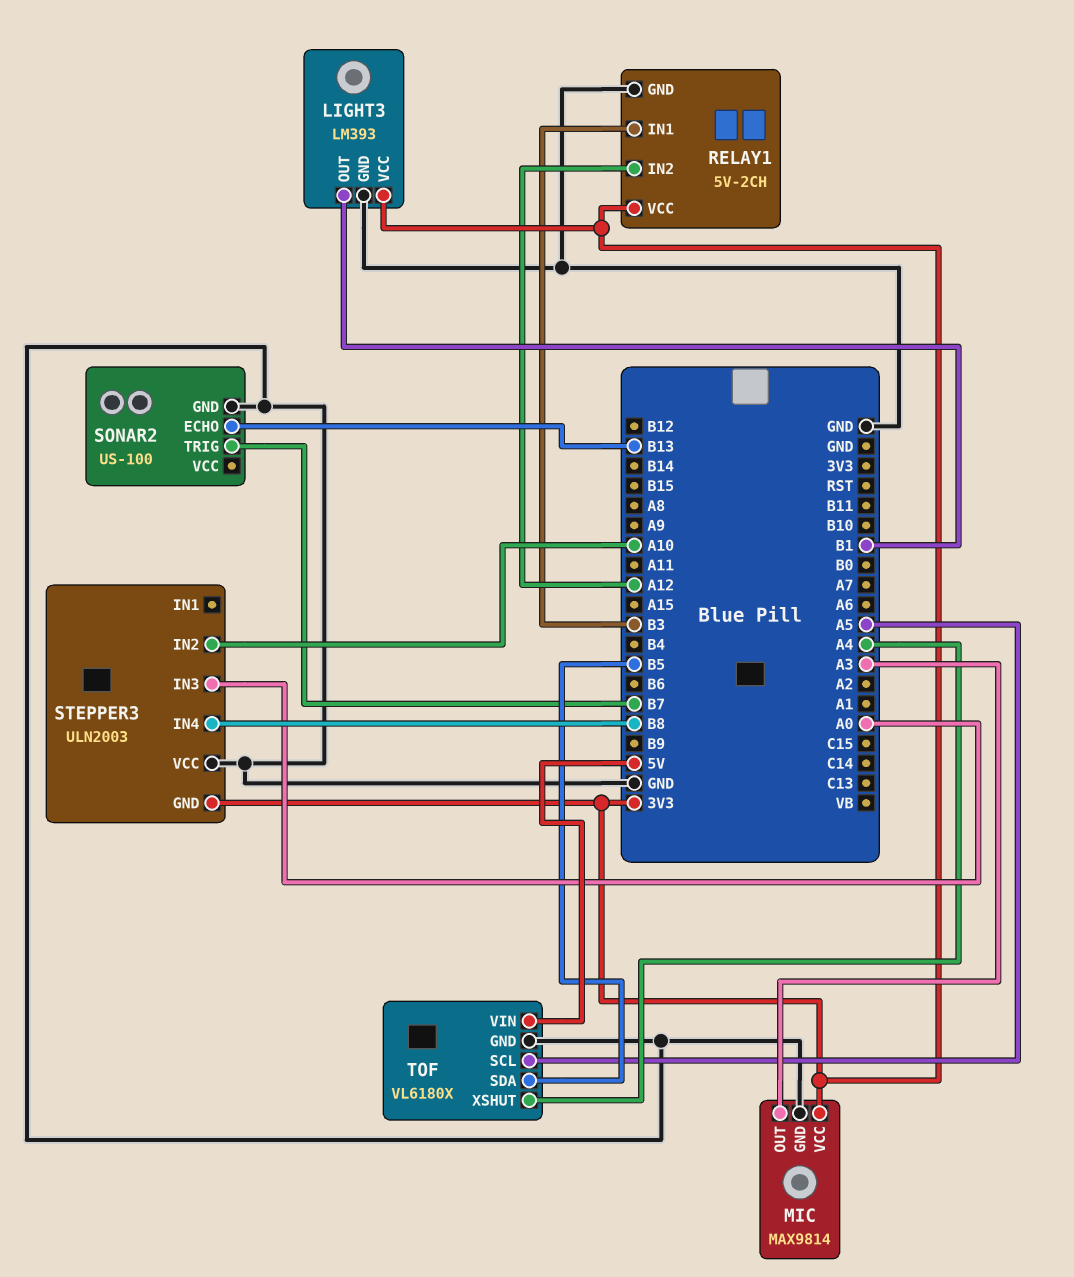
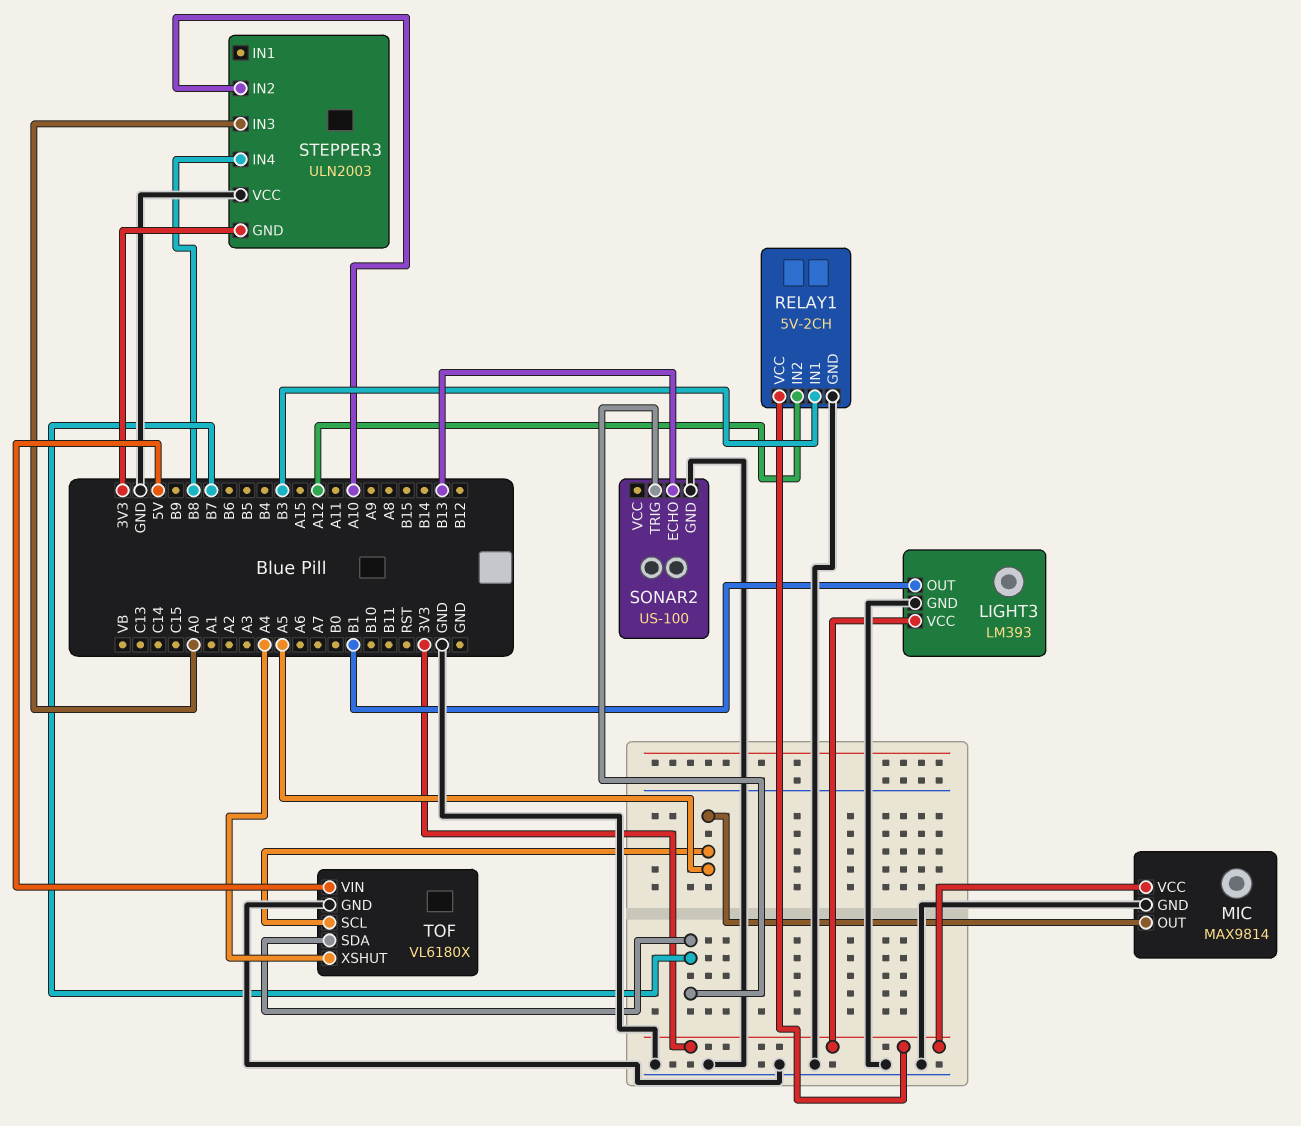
MIC pin OUT: A3 -> A5
TOF pin SDA: B5 -> B7

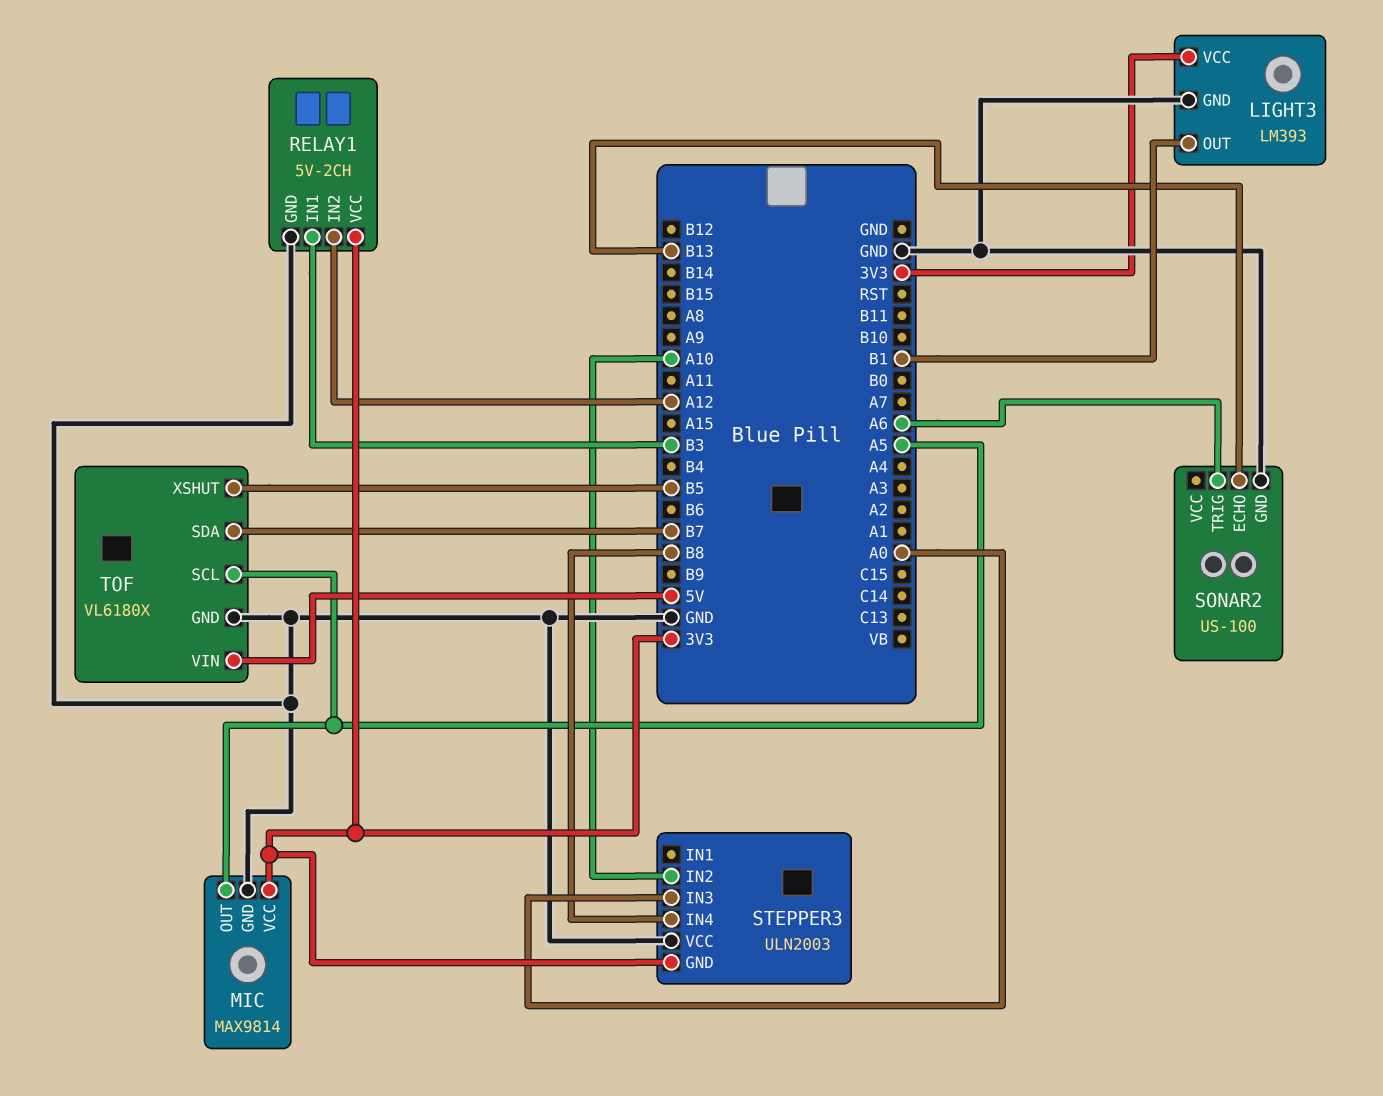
SONAR2 pin TRIG: B7 -> A6
TOF pin XSHUT: A4 -> B5

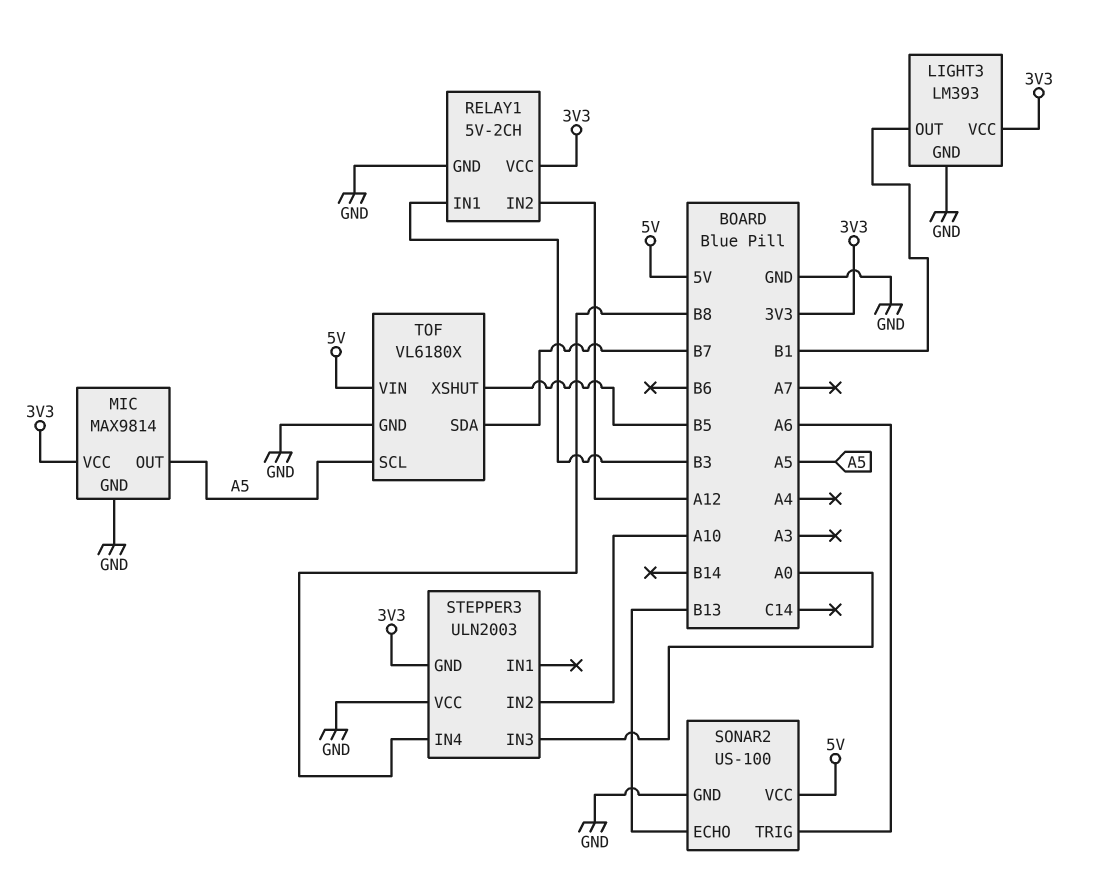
SONAR2 pin VCC: none -> 5V

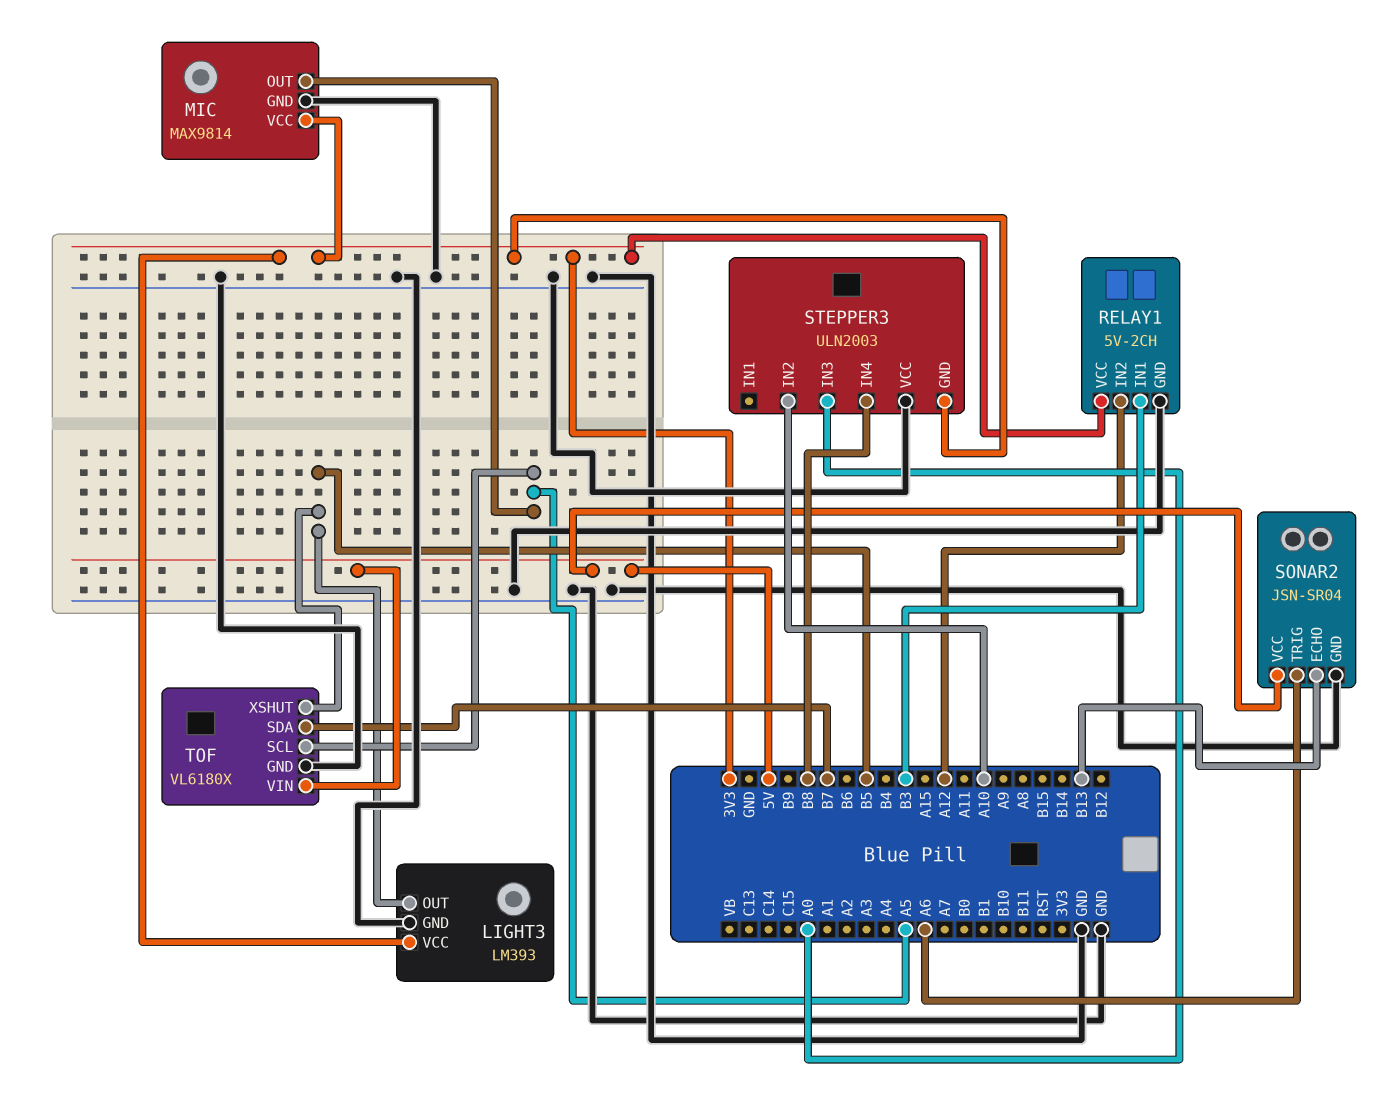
LIGHT3 pin OUT: B1 -> B5
SONAR2: US-100 -> JSN-SR04

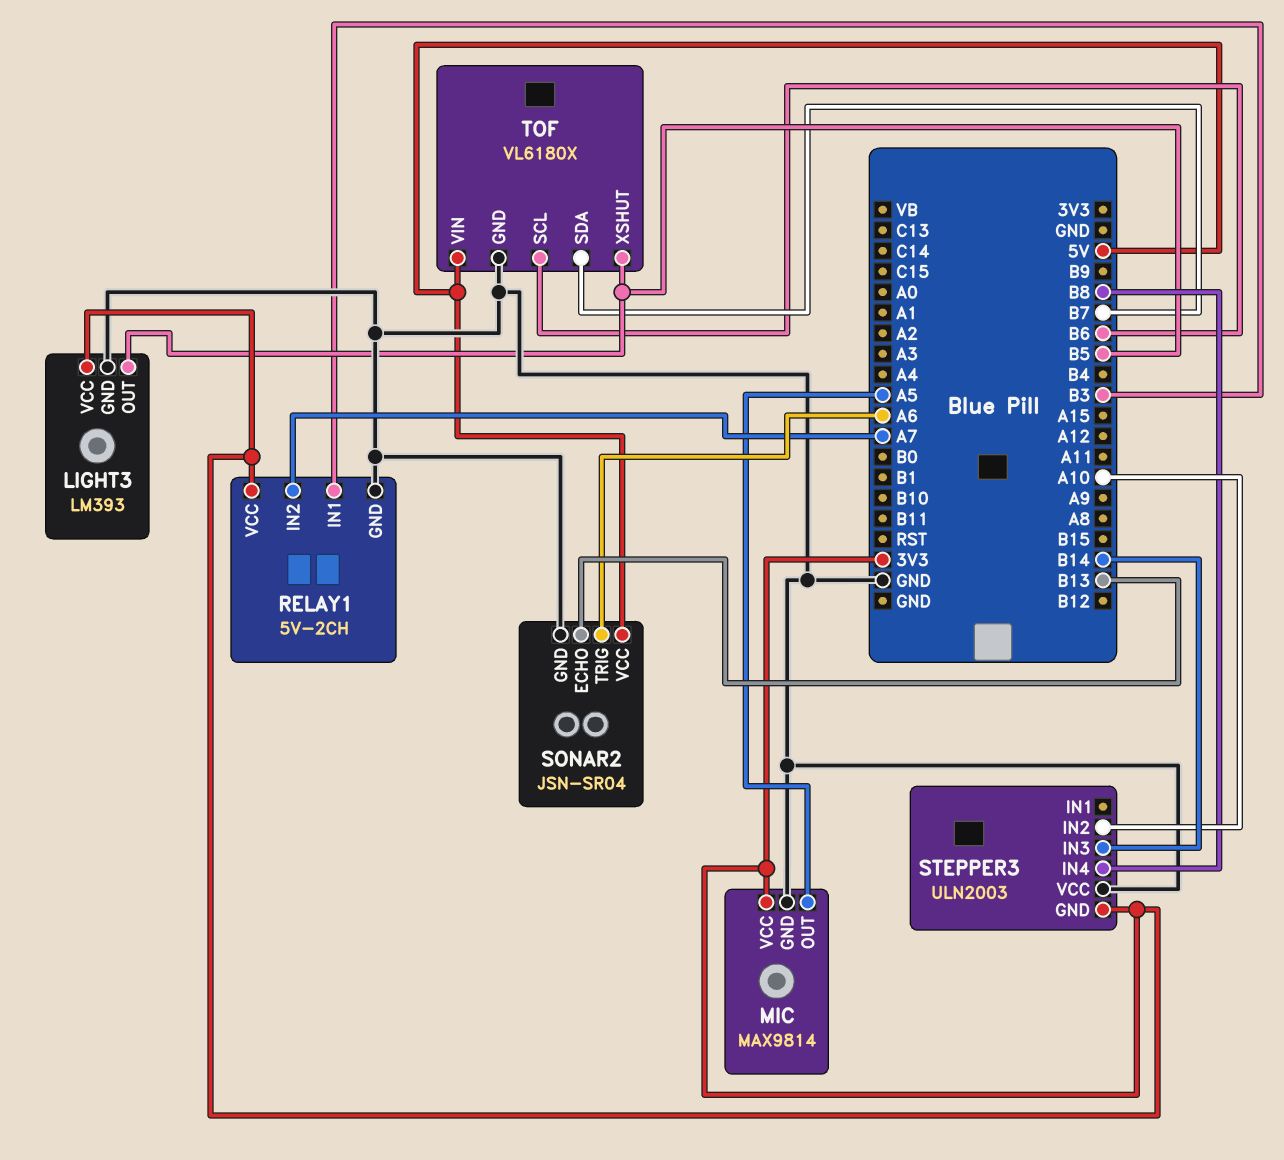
RELAY1 pin IN2: A12 -> A7
STEPPER3 pin IN3: A0 -> B14
TOF pin SCL: A5 -> B6

